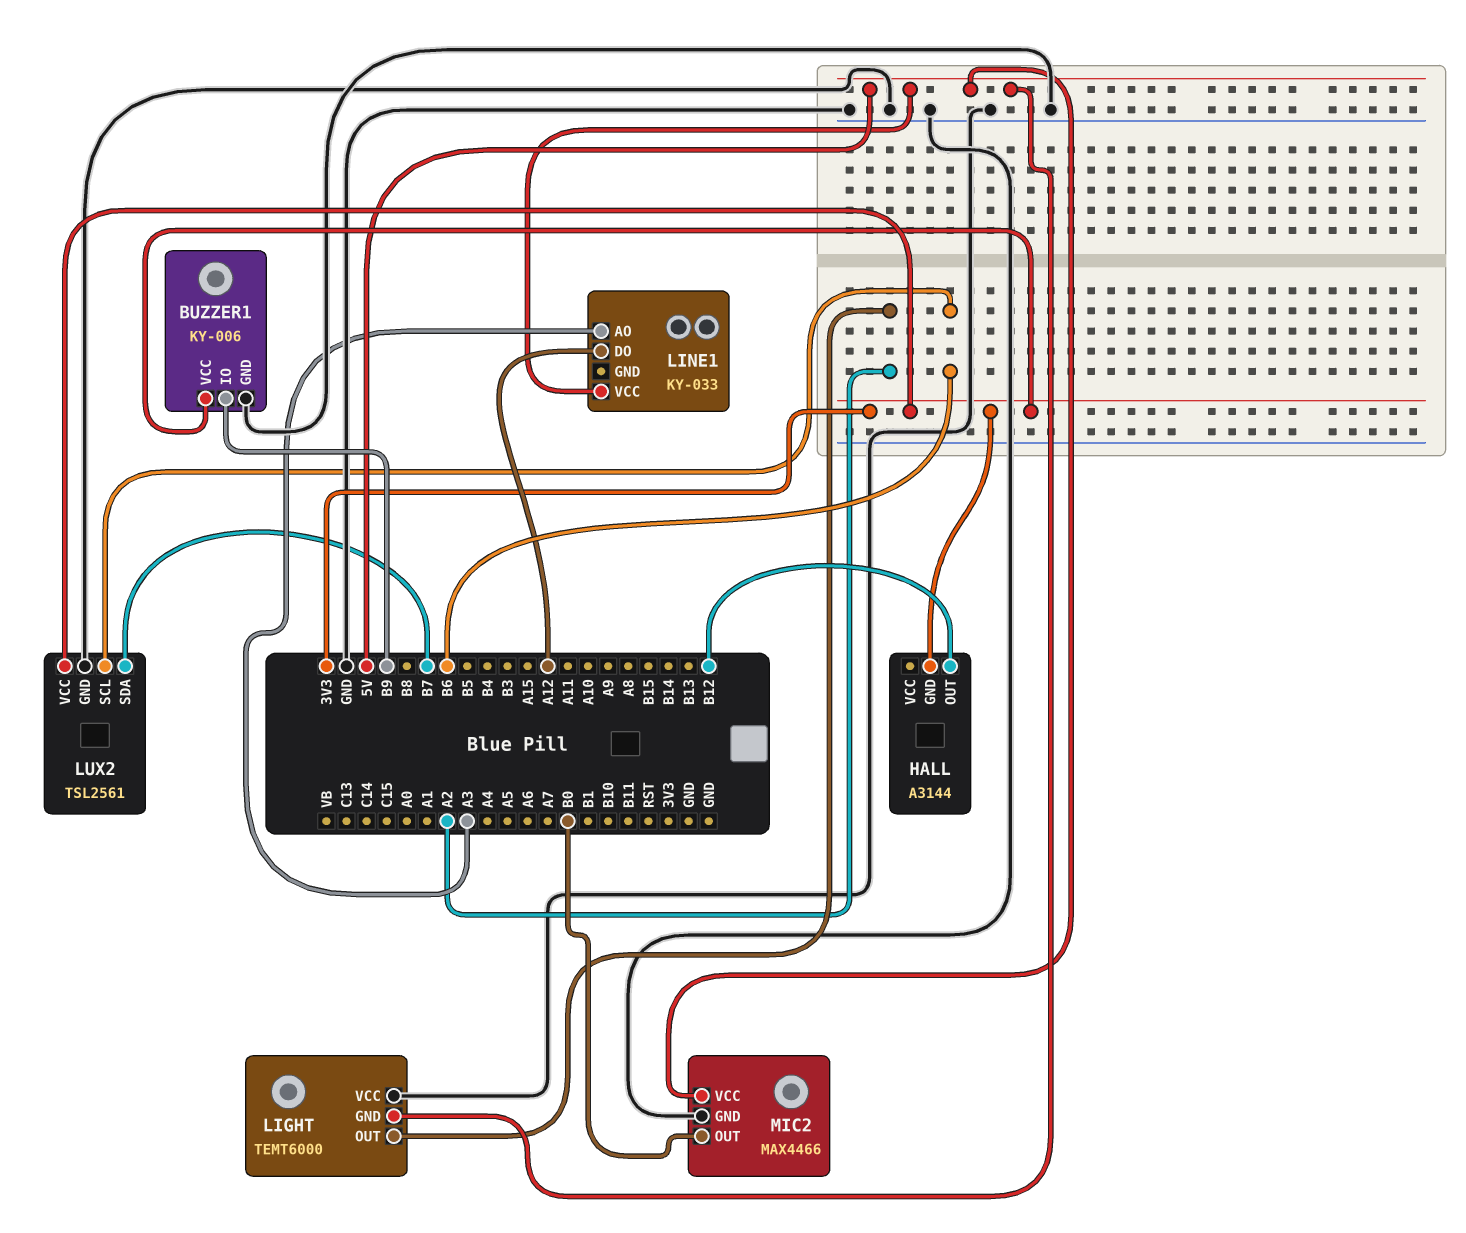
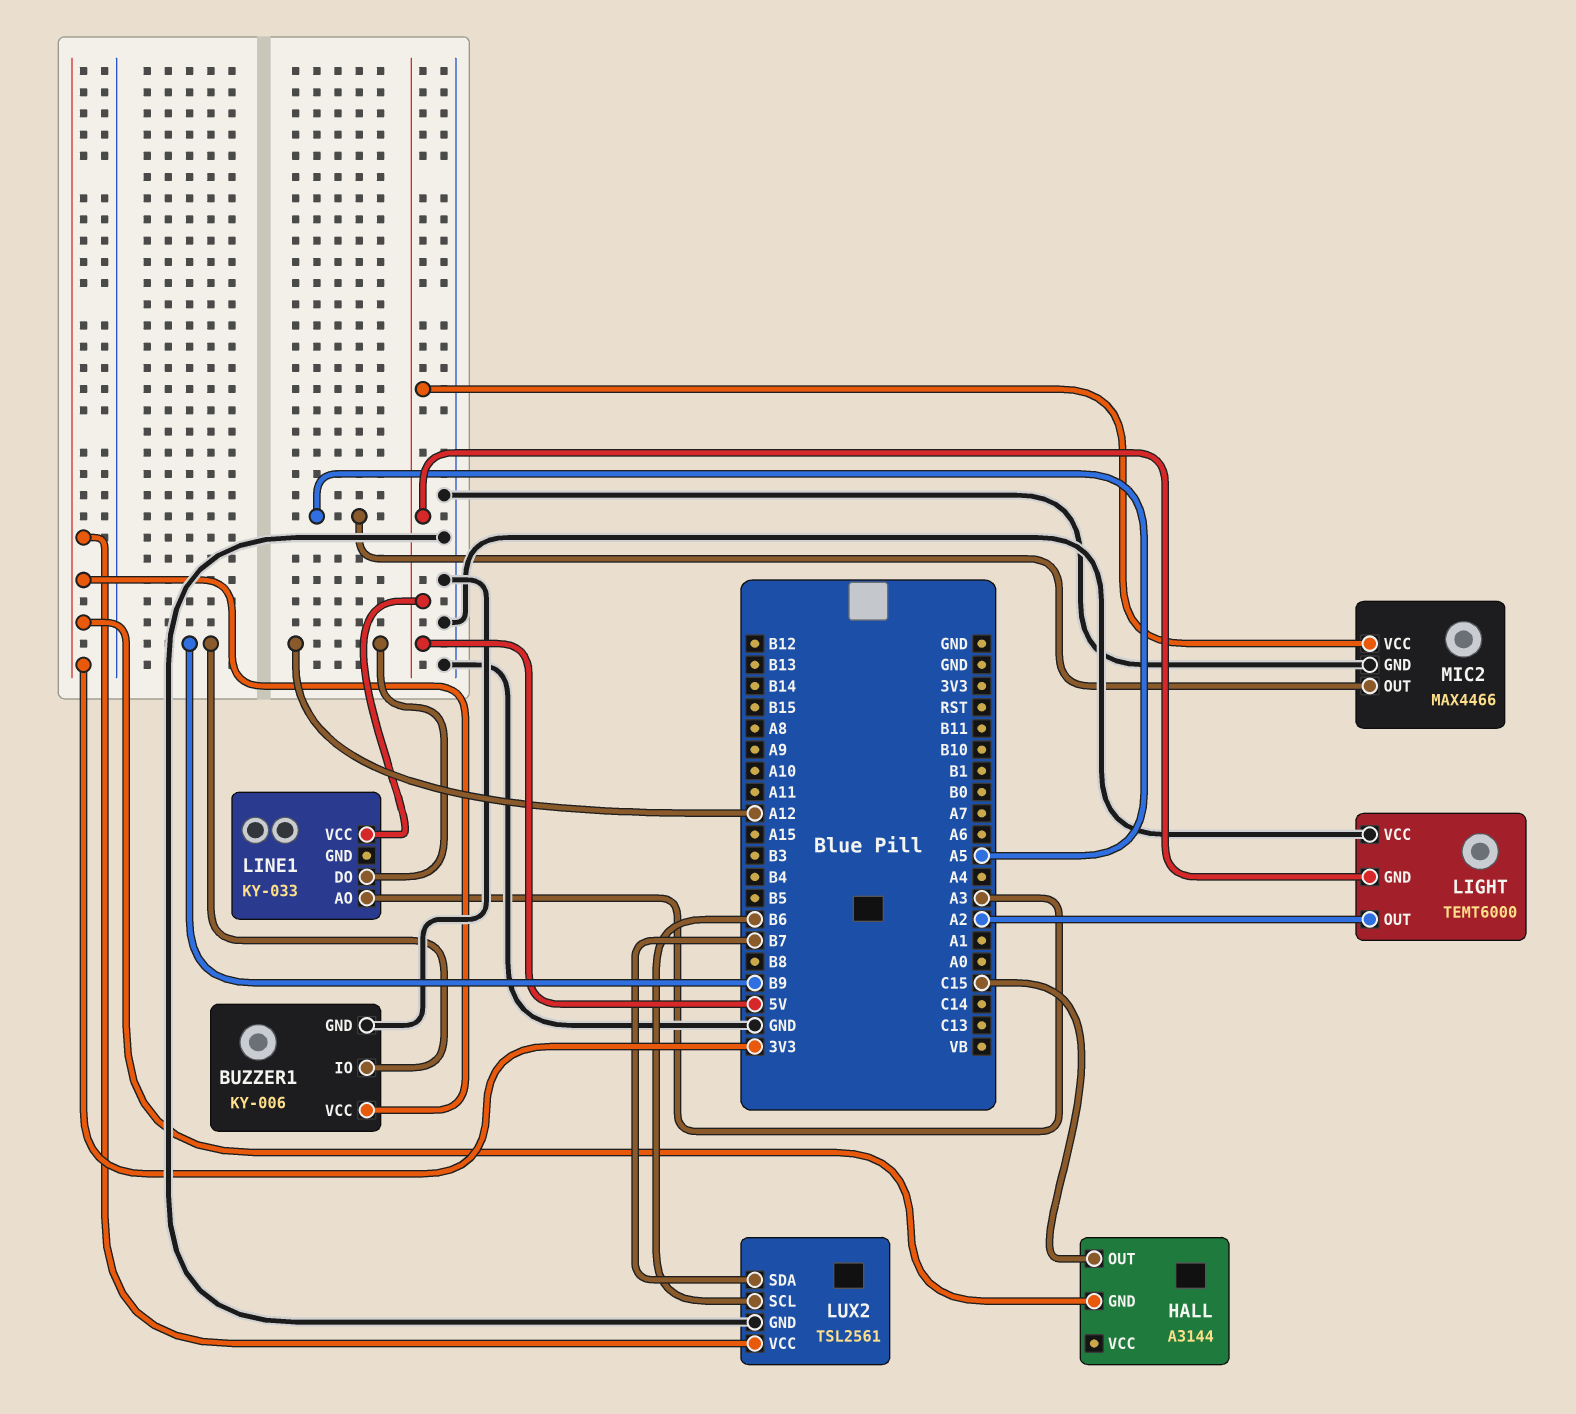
HALL pin OUT: B12 -> C15
MIC2 pin OUT: B0 -> A5

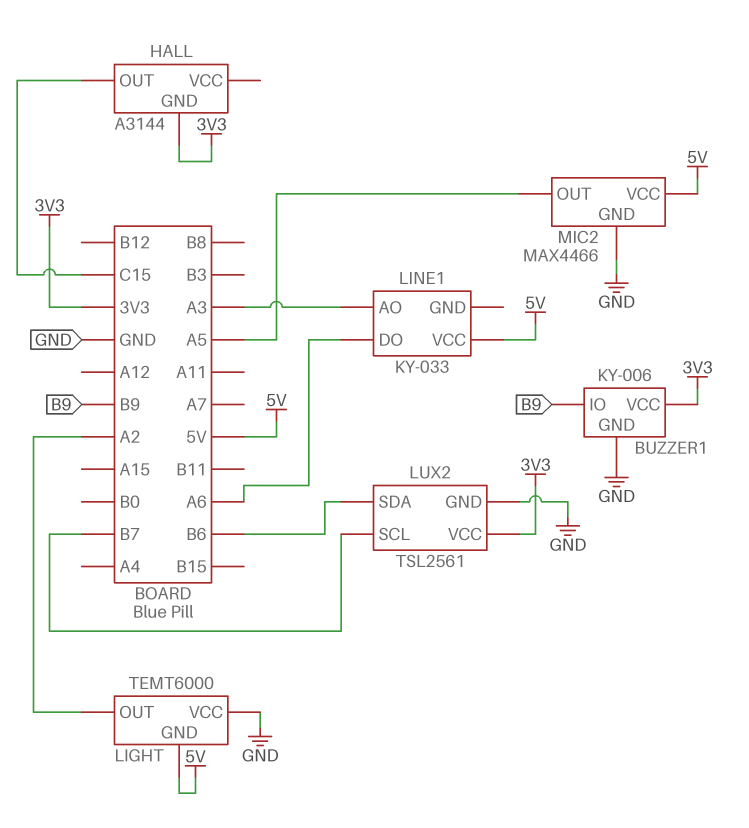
LINE1 pin DO: A12 -> A6
LUX2 pin SCL: B6 -> B7
LUX2 pin SDA: B7 -> B6

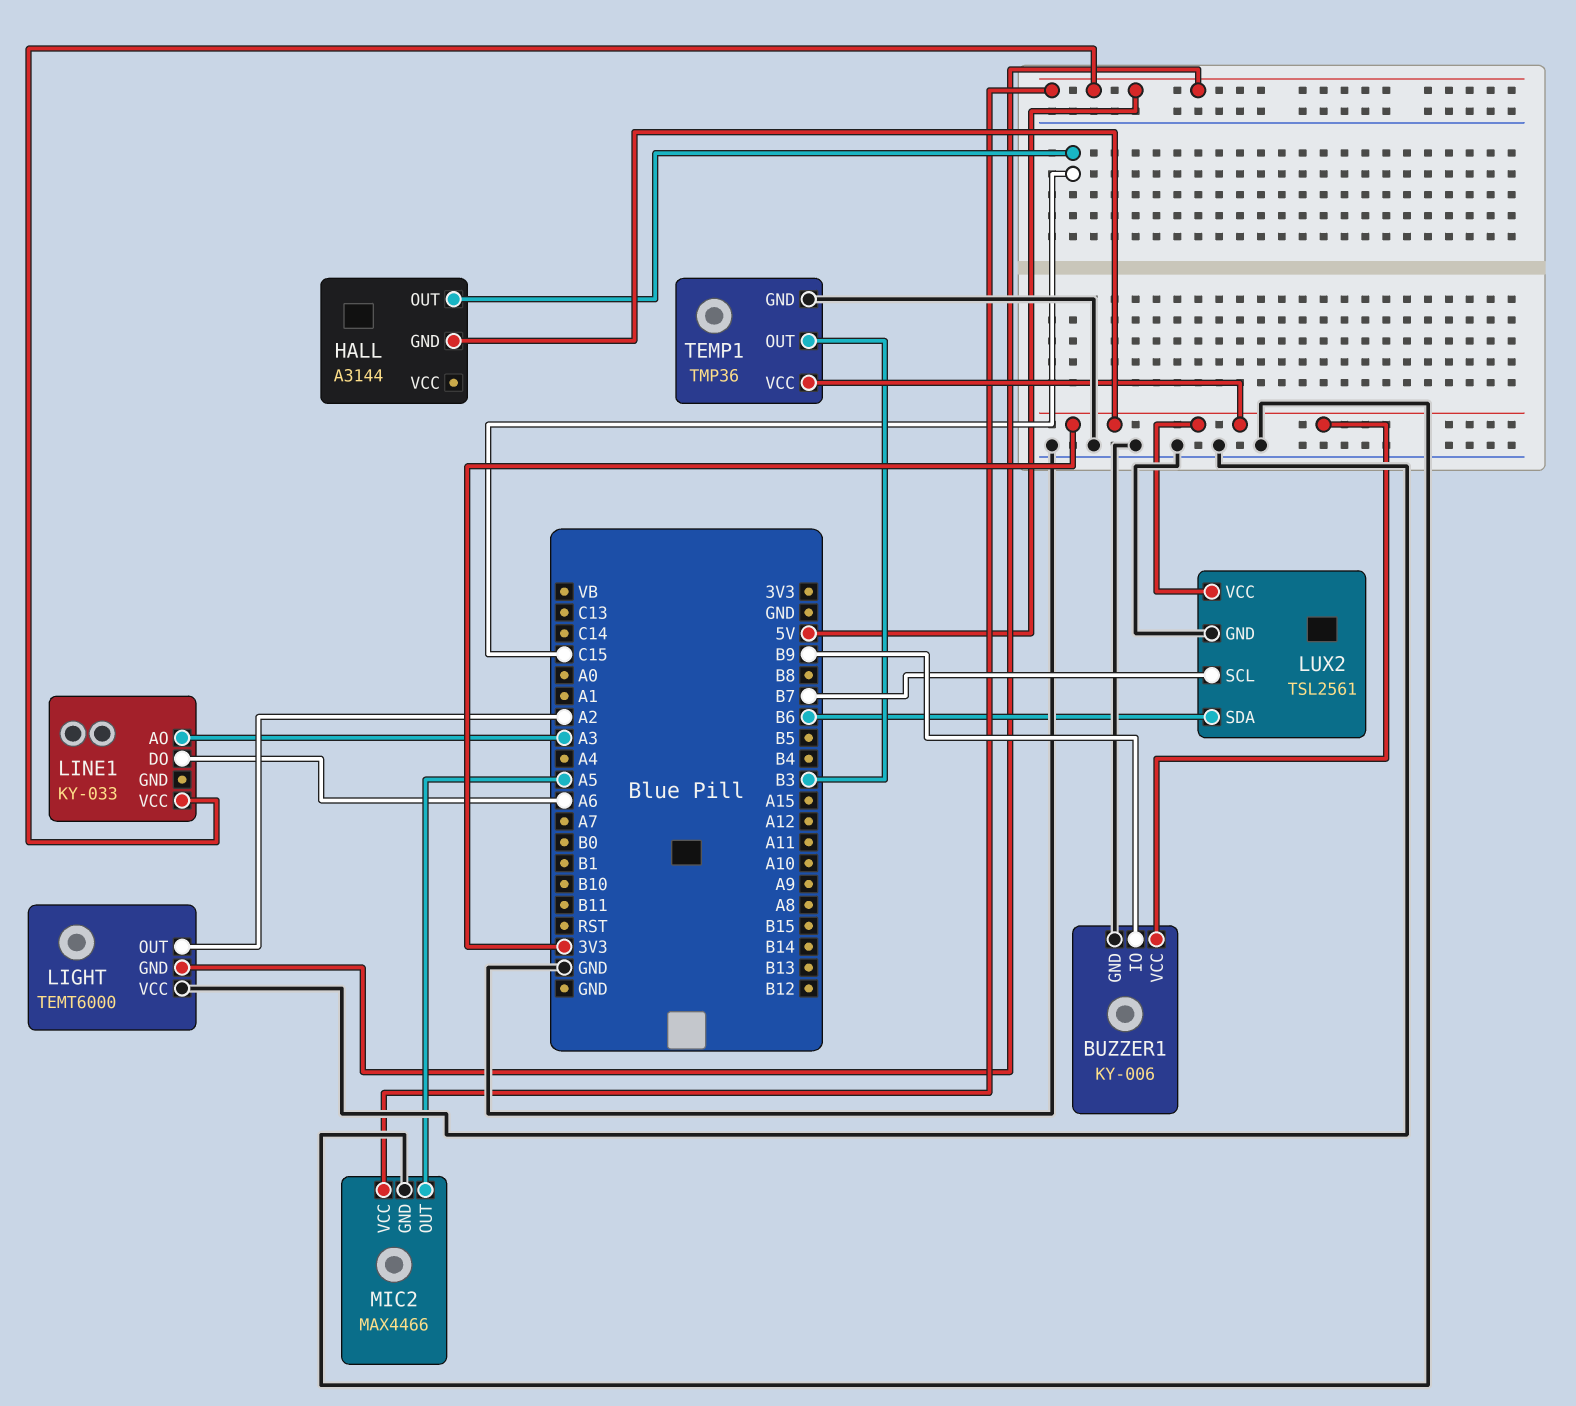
TEMP1: none -> TMP36
TEMP1 pin GND: none -> GND
TEMP1 pin OUT: none -> B3
TEMP1 pin VCC: none -> 3V3

